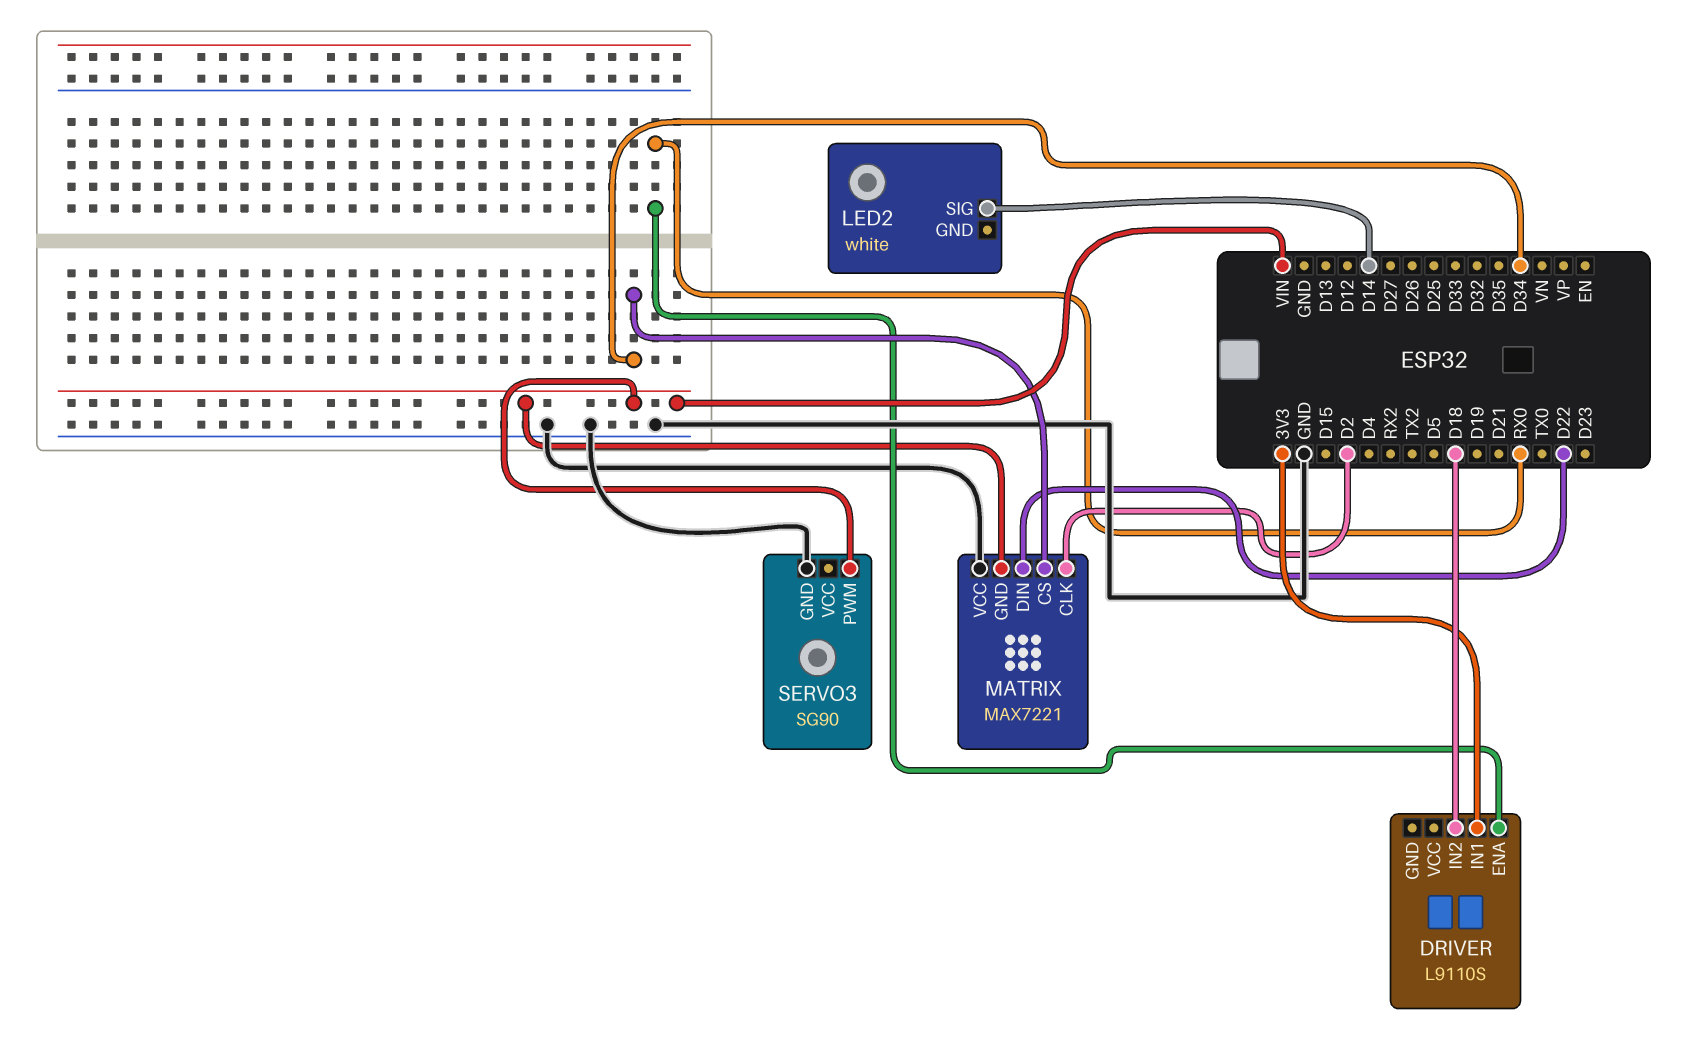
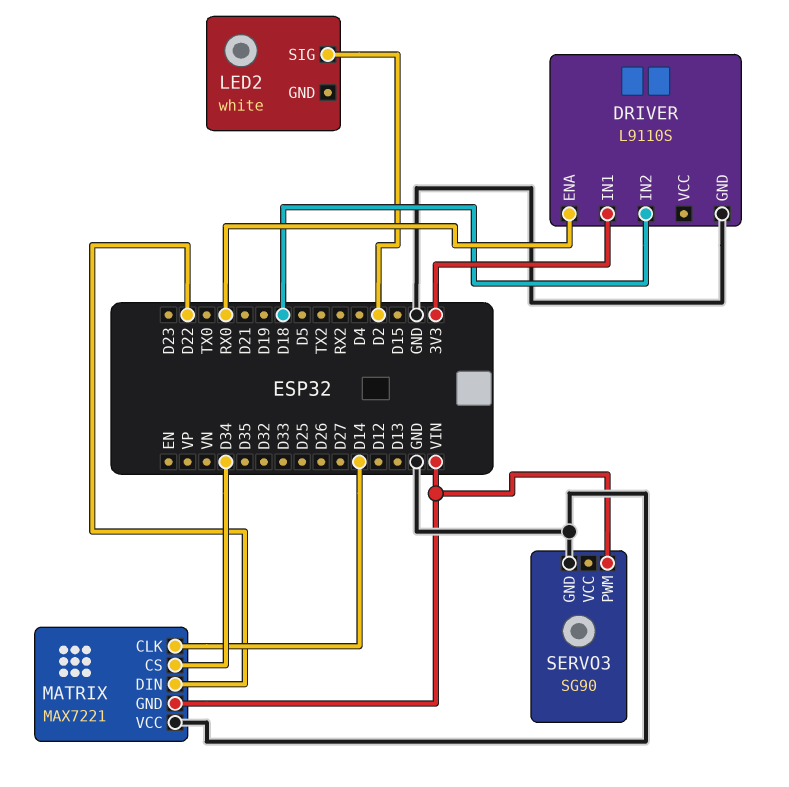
DRIVER pin GND: none -> GND
LED2 pin SIG: D14 -> D2
MATRIX pin CLK: D2 -> D14

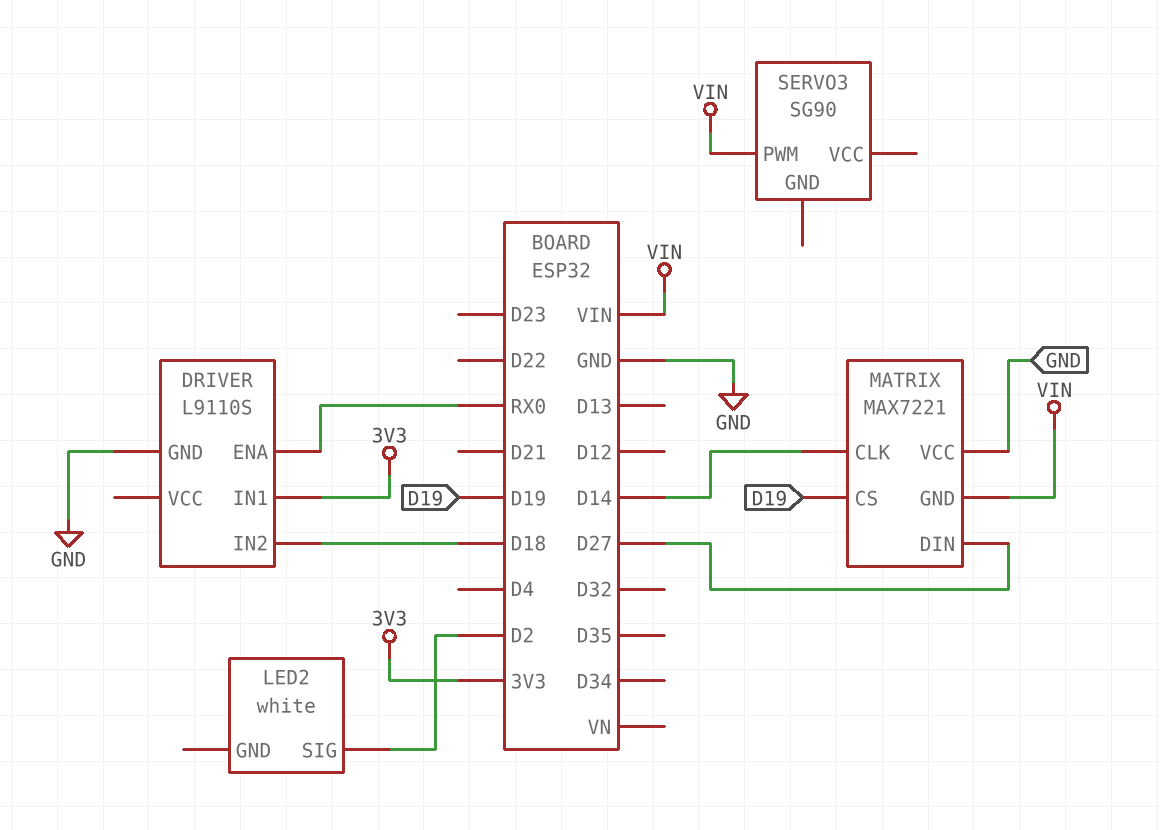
MATRIX pin CS: D34 -> D19
MATRIX pin DIN: D22 -> D27
SERVO3 pin GND: GND -> none

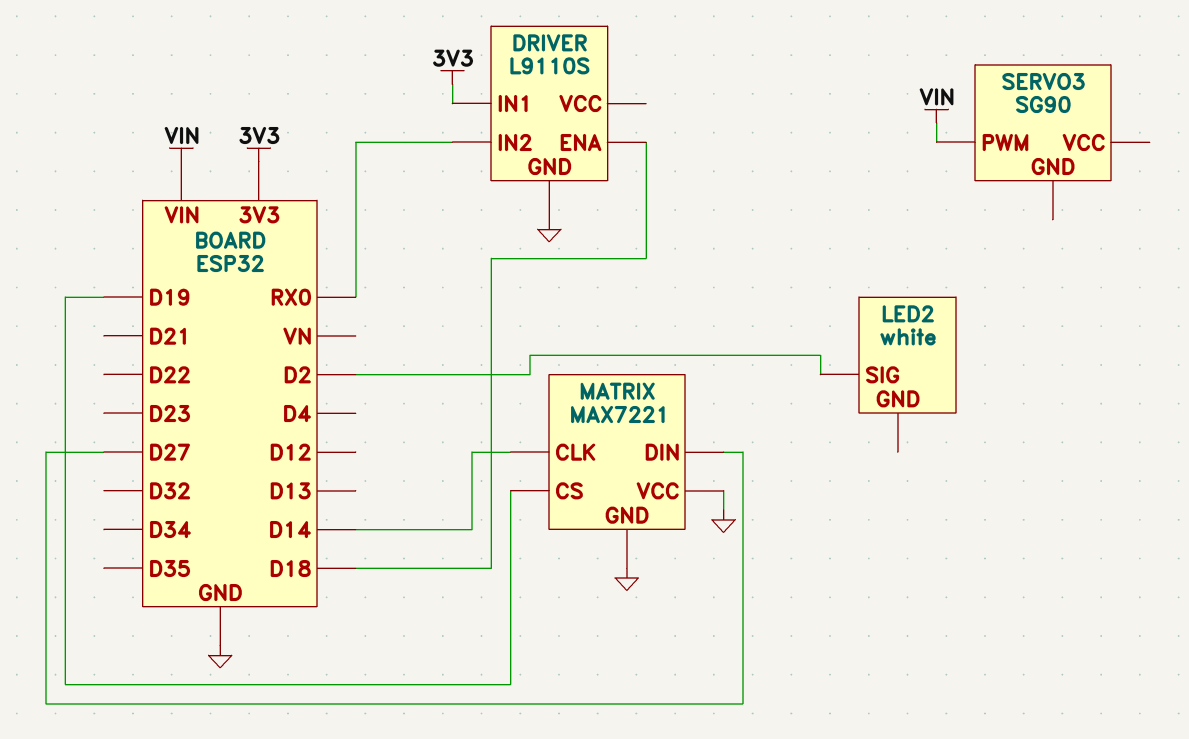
DRIVER pin ENA: RX0 -> D18
DRIVER pin IN2: D18 -> RX0
MATRIX pin GND: VIN -> GND

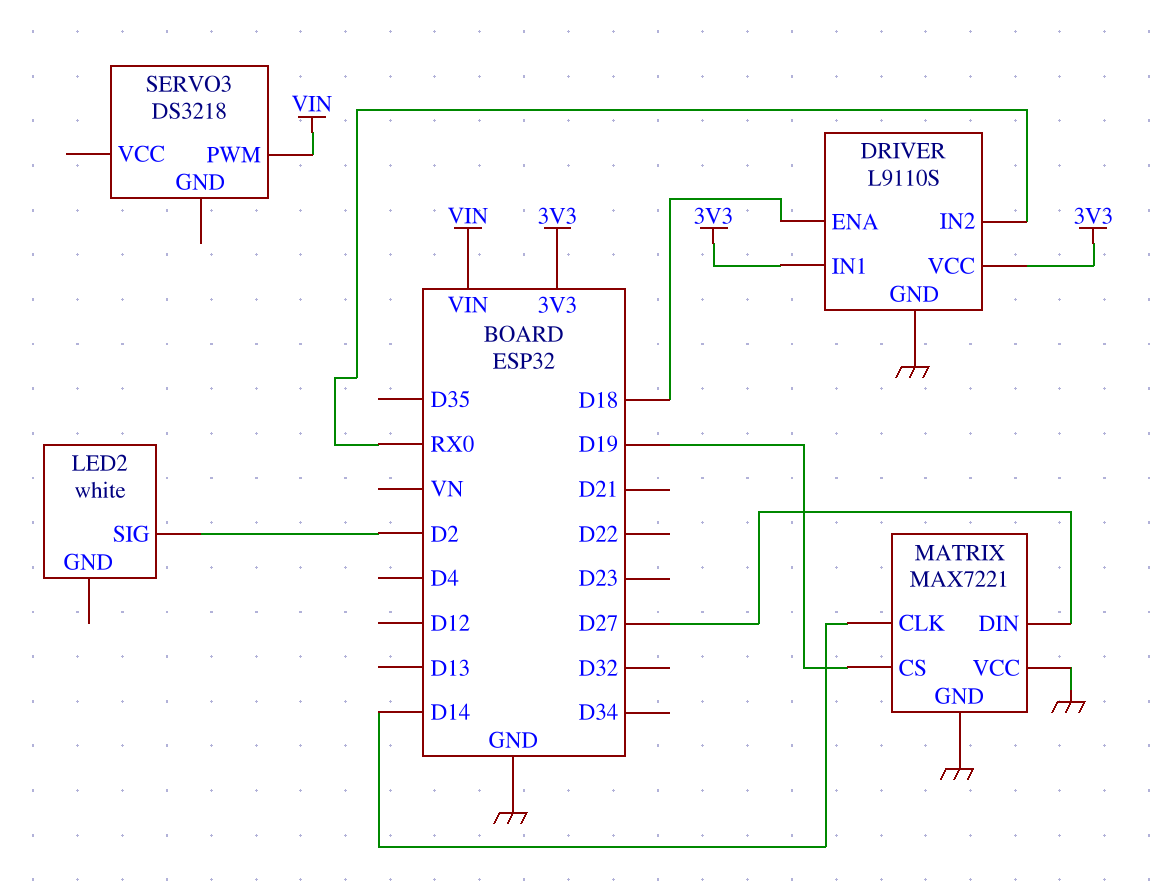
DRIVER pin VCC: none -> 3V3
SERVO3: SG90 -> DS3218

